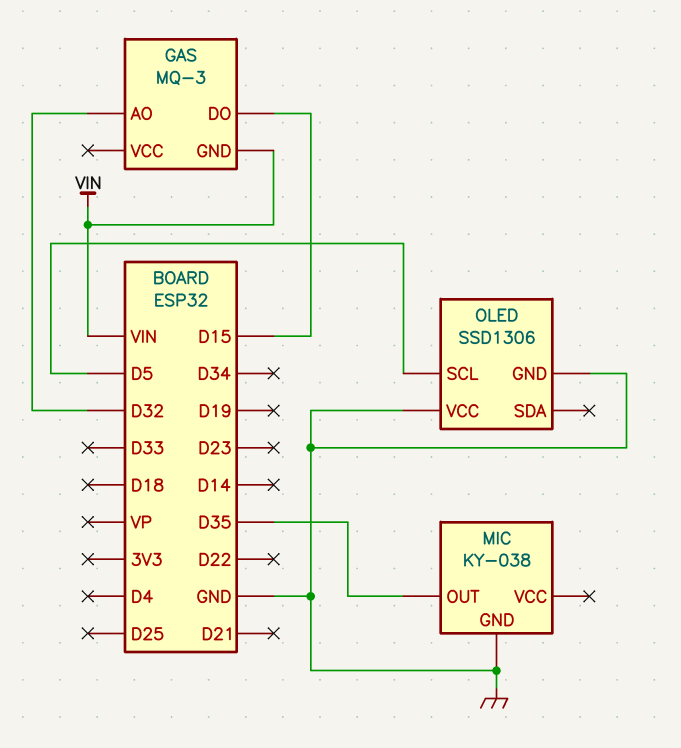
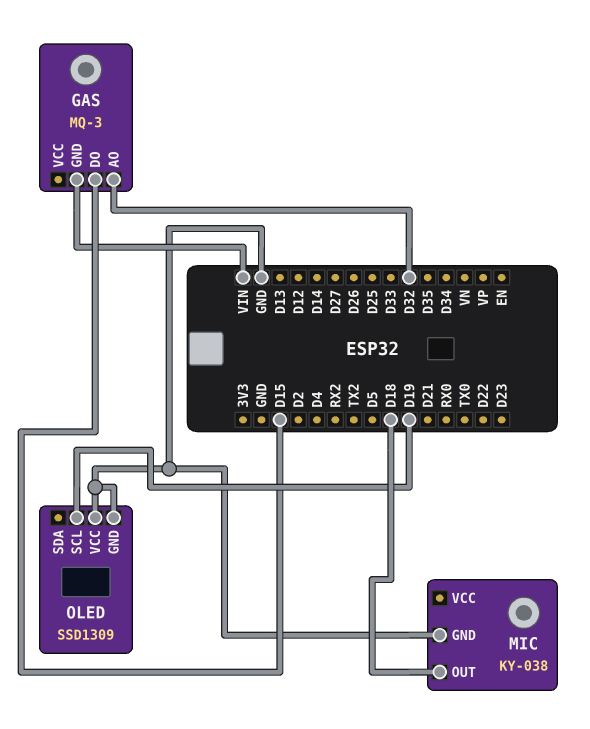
MIC pin OUT: D35 -> D18
OLED: SSD1306 -> SSD1309
OLED pin SCL: D5 -> D19

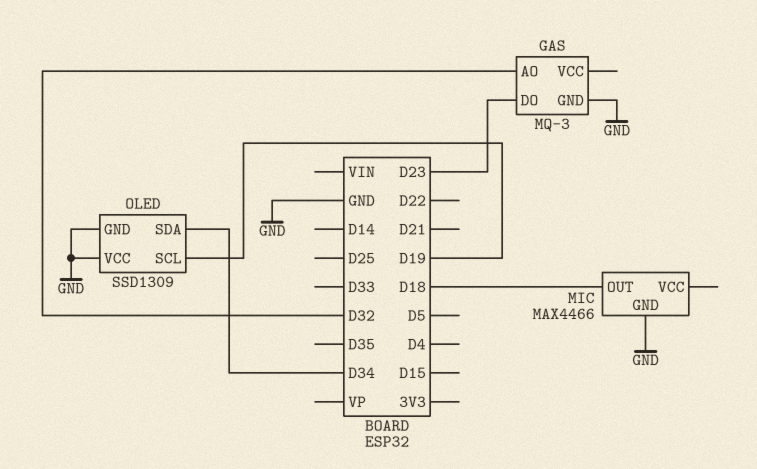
GAS pin DO: D15 -> D23
GAS pin GND: VIN -> GND
MIC: KY-038 -> MAX4466
OLED pin SDA: none -> D34

